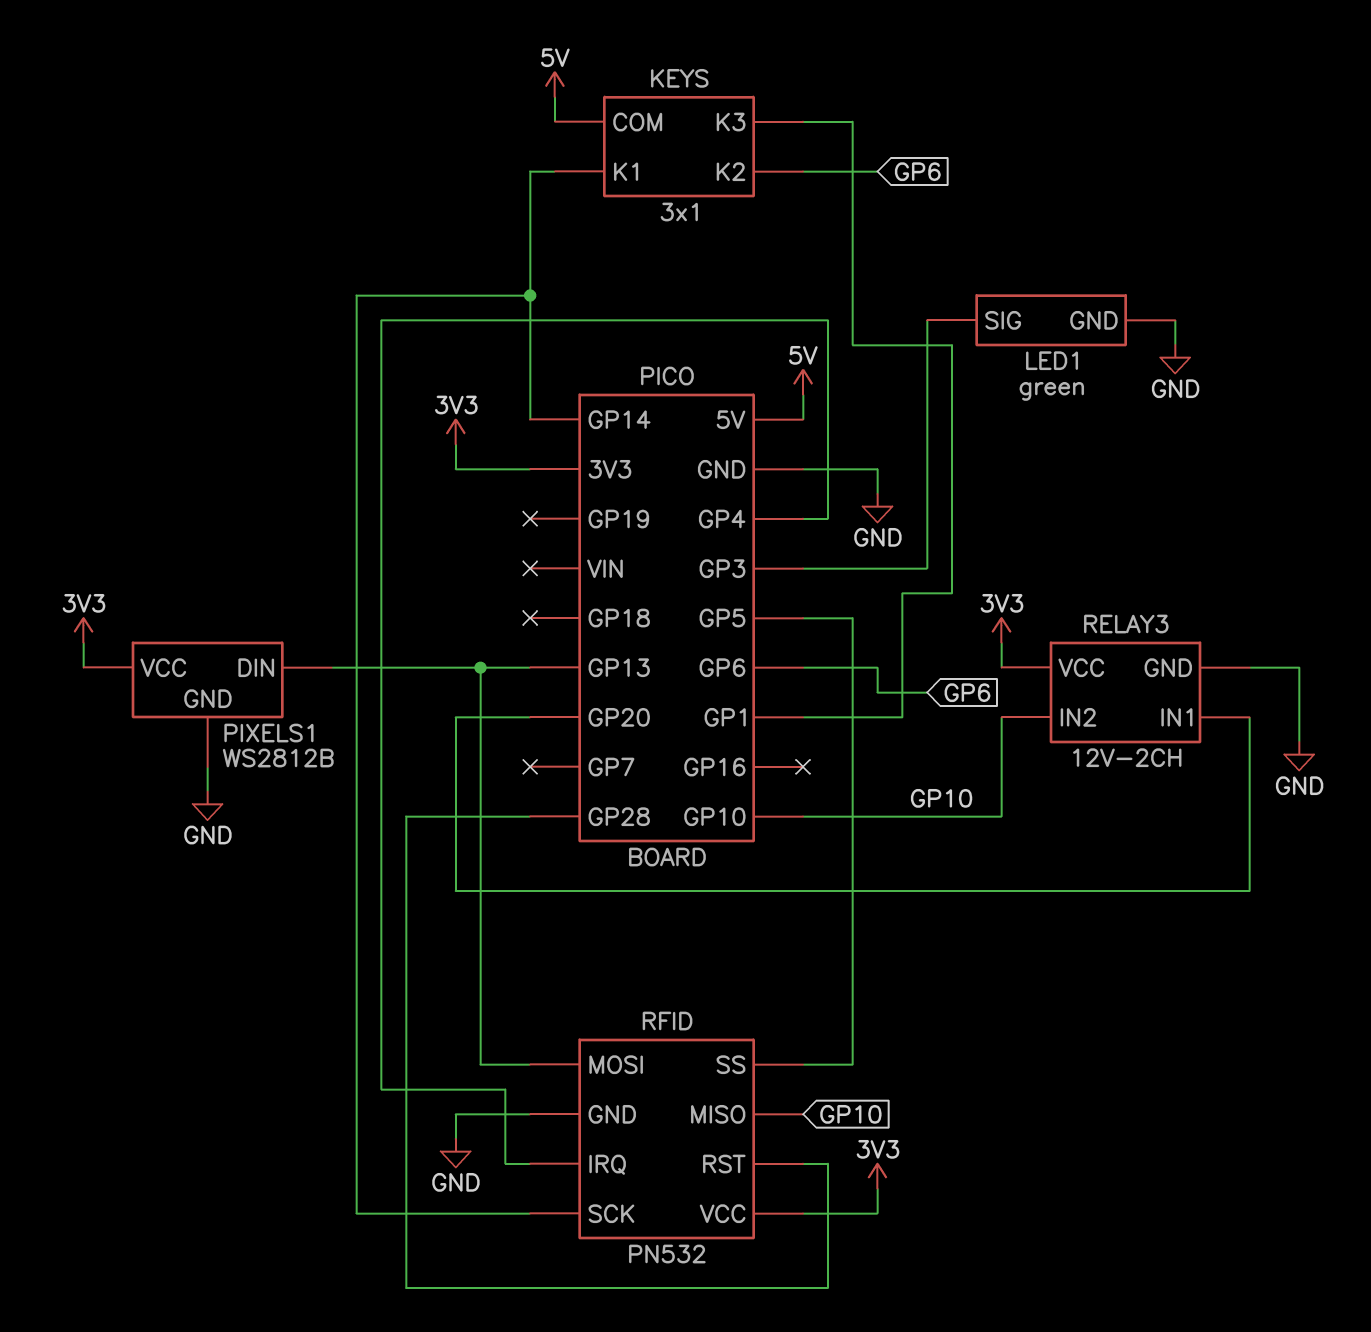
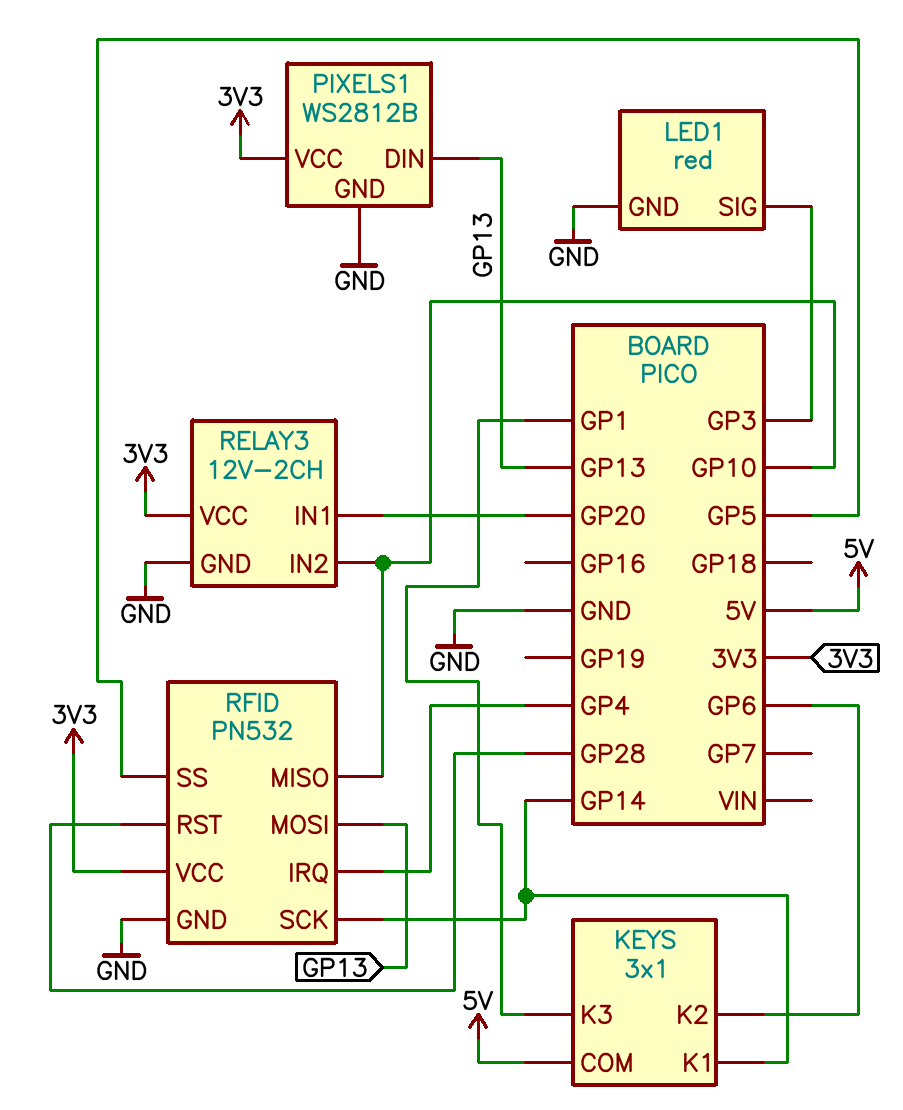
LED1: green -> red

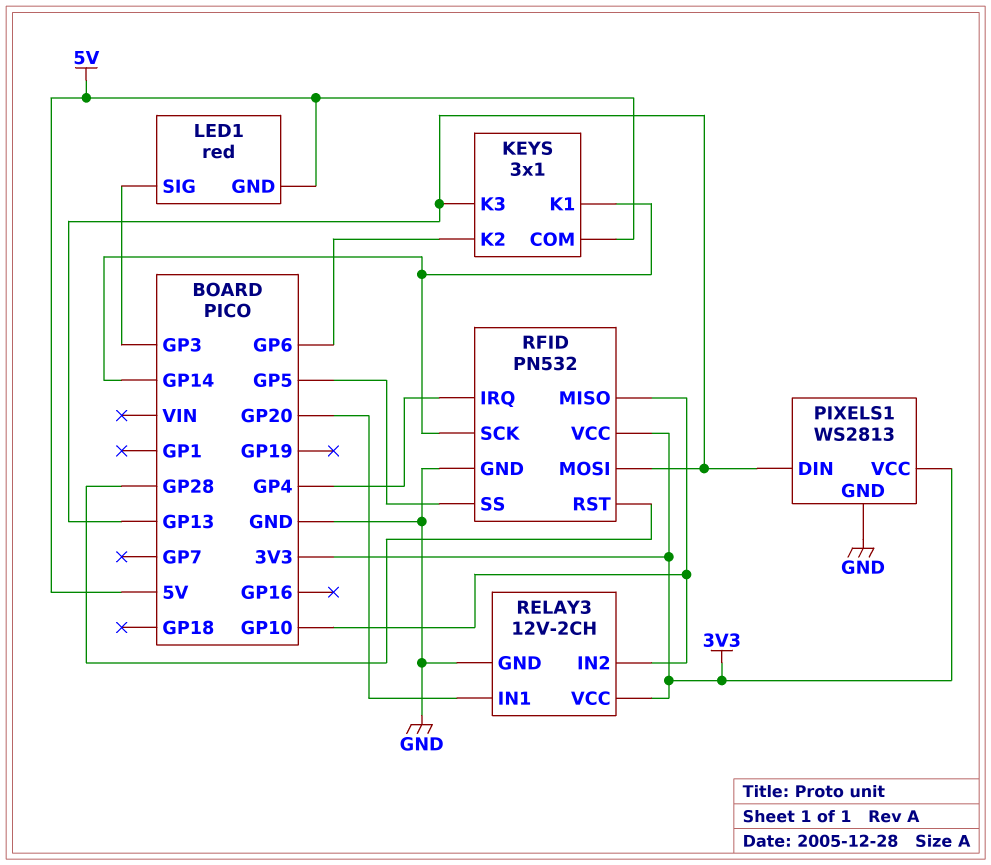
KEYS pin K3: GP1 -> GP13
LED1 pin GND: GND -> 5V
PIXELS1: WS2812B -> WS2813

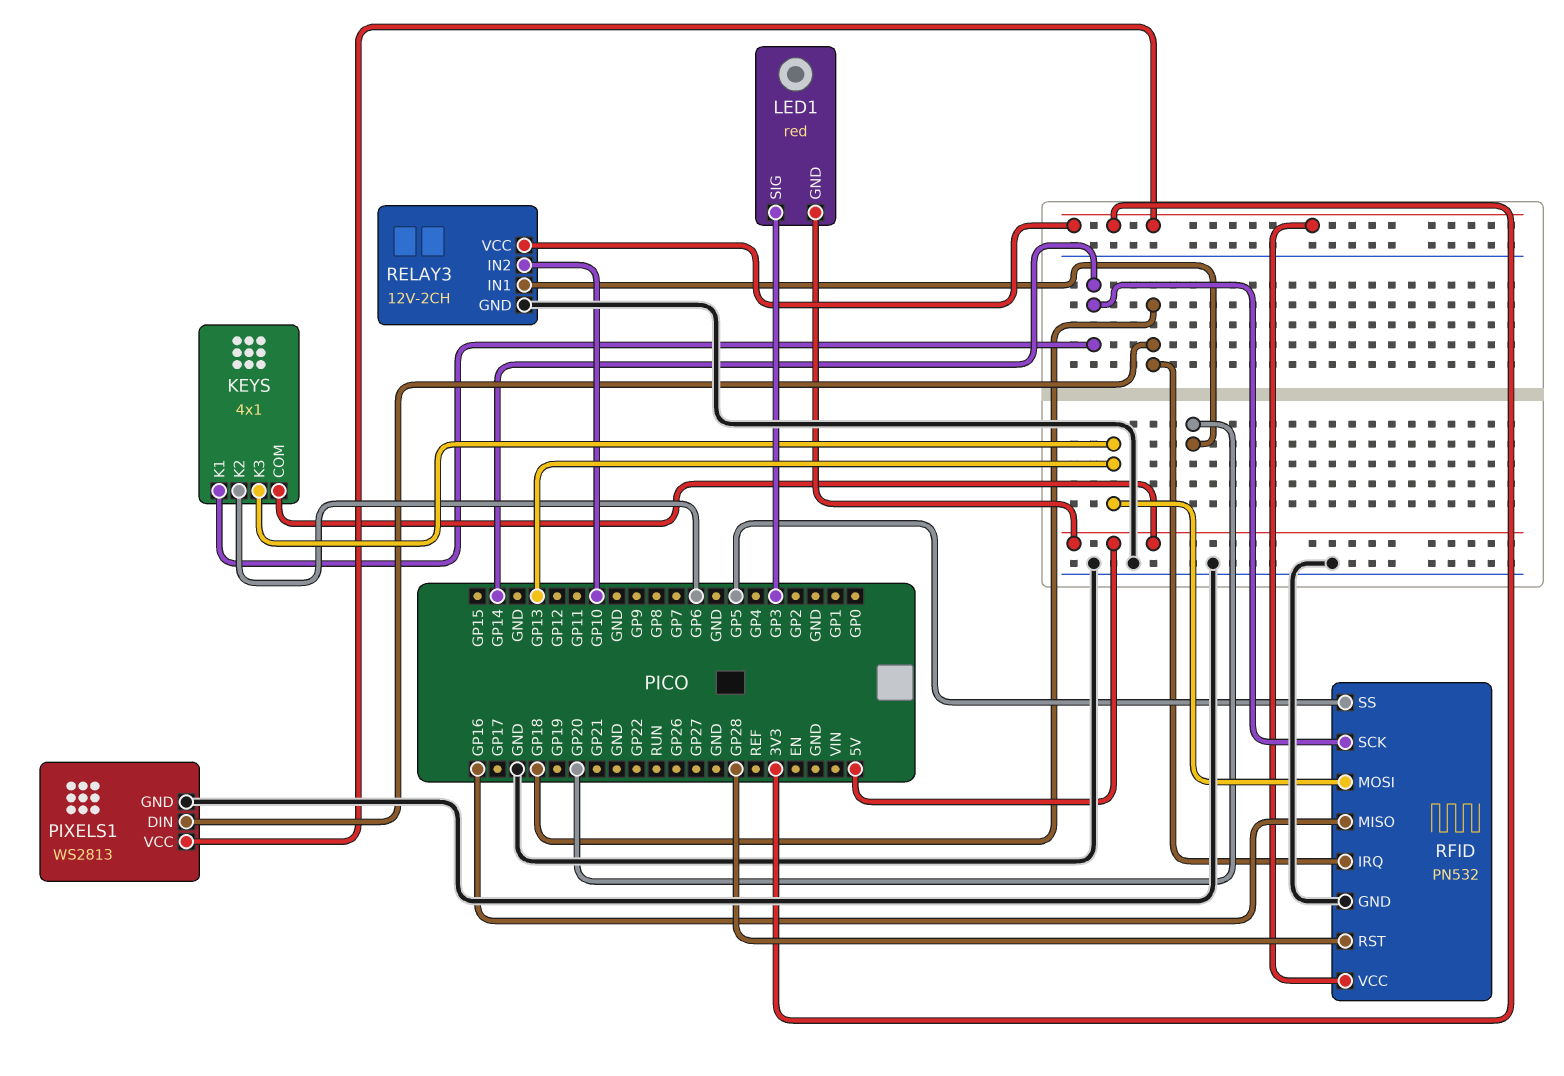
KEYS: 3x1 -> 4x1
PIXELS1 pin DIN: GP13 -> GP18
RFID pin IRQ: GP4 -> GP18
RFID pin MISO: GP10 -> GP16

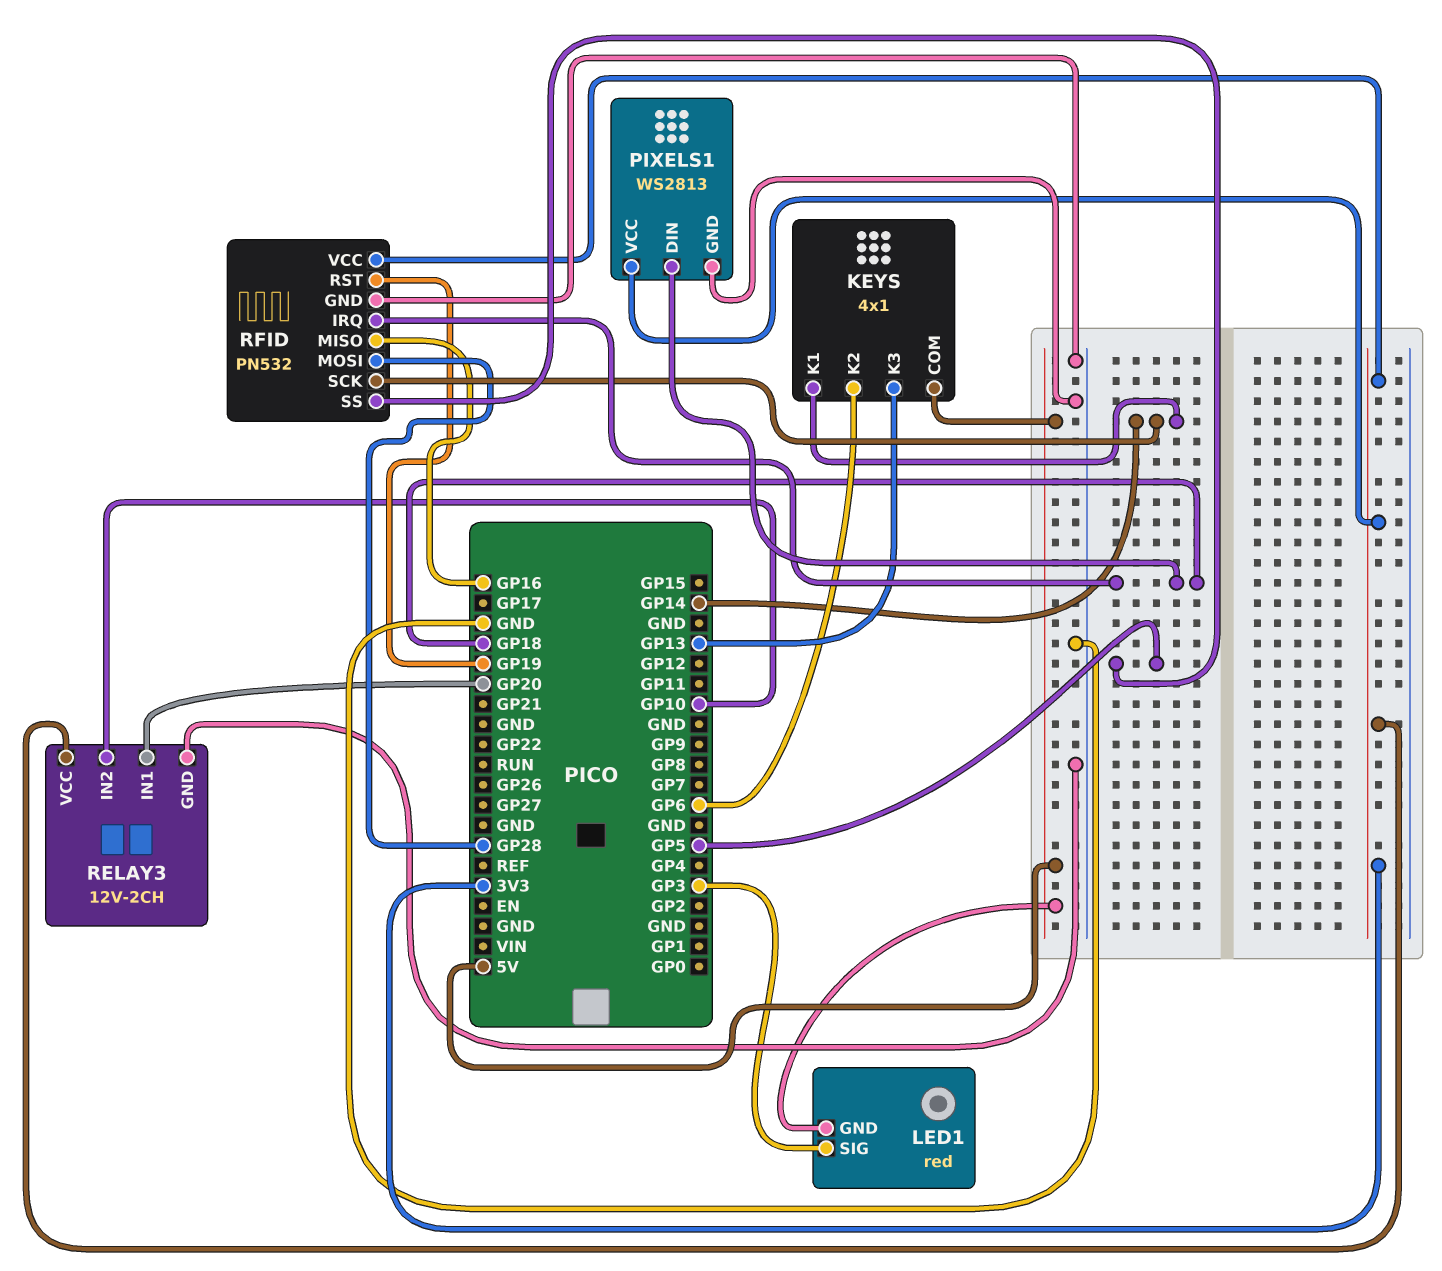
RFID pin MOSI: GP13 -> GP28
RFID pin RST: GP28 -> GP19

